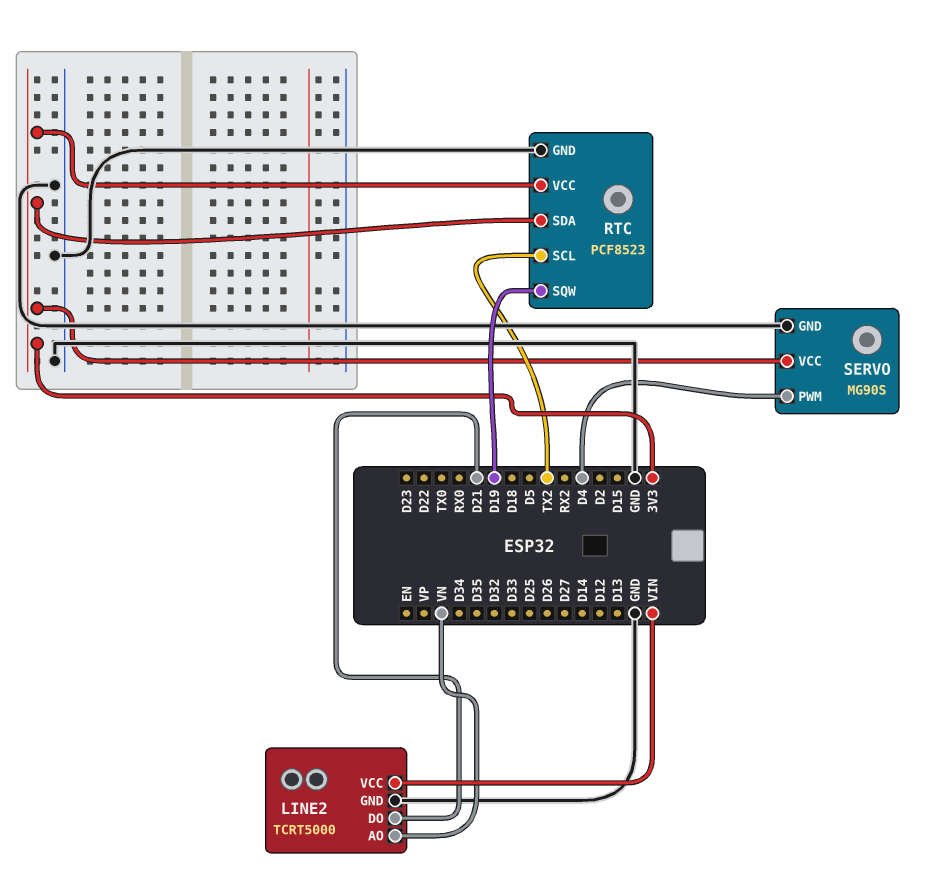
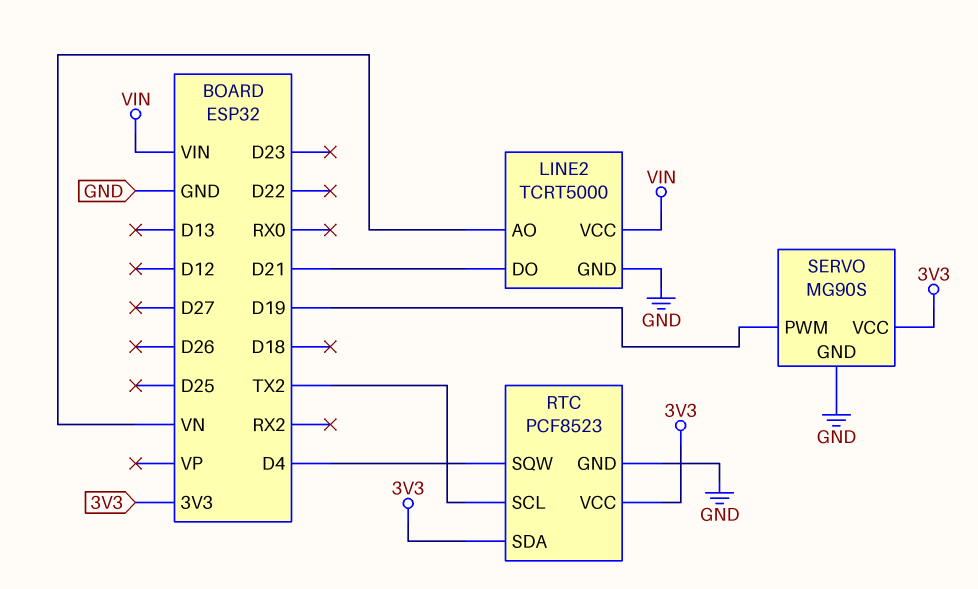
RTC pin SQW: D19 -> D4
SERVO pin PWM: D4 -> D19

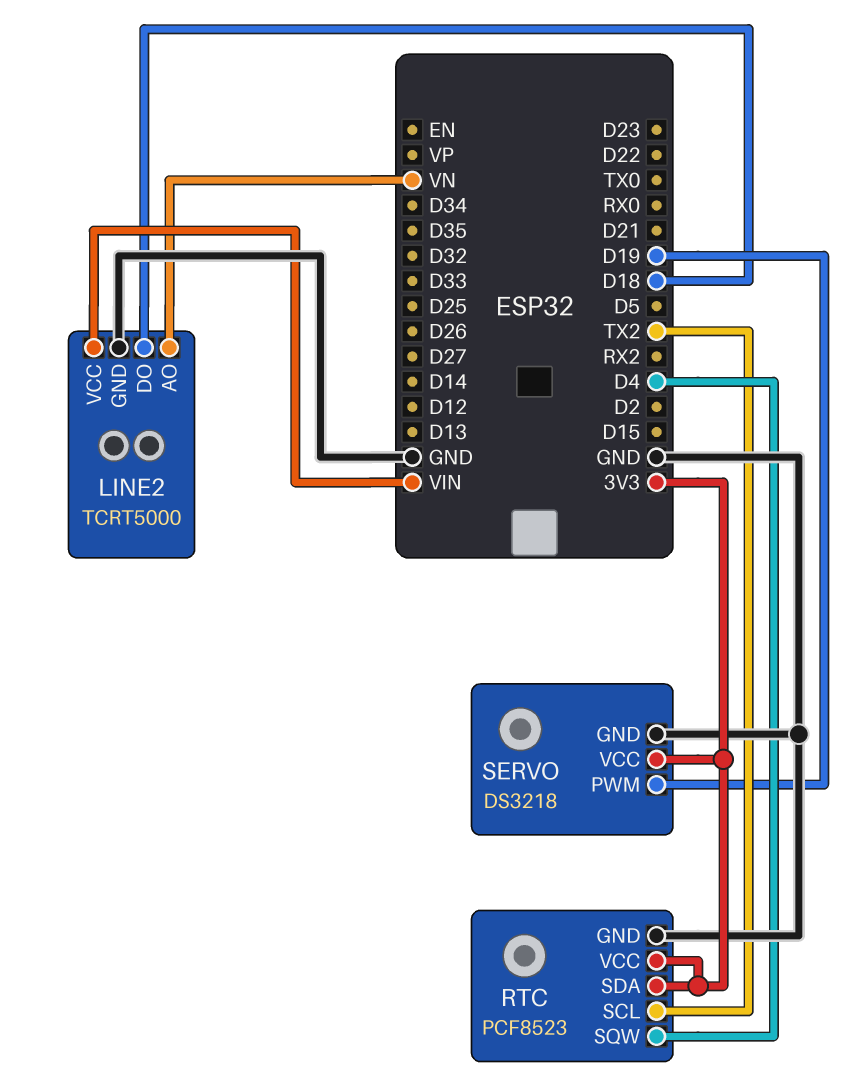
LINE2 pin DO: D21 -> D18
SERVO: MG90S -> DS3218

